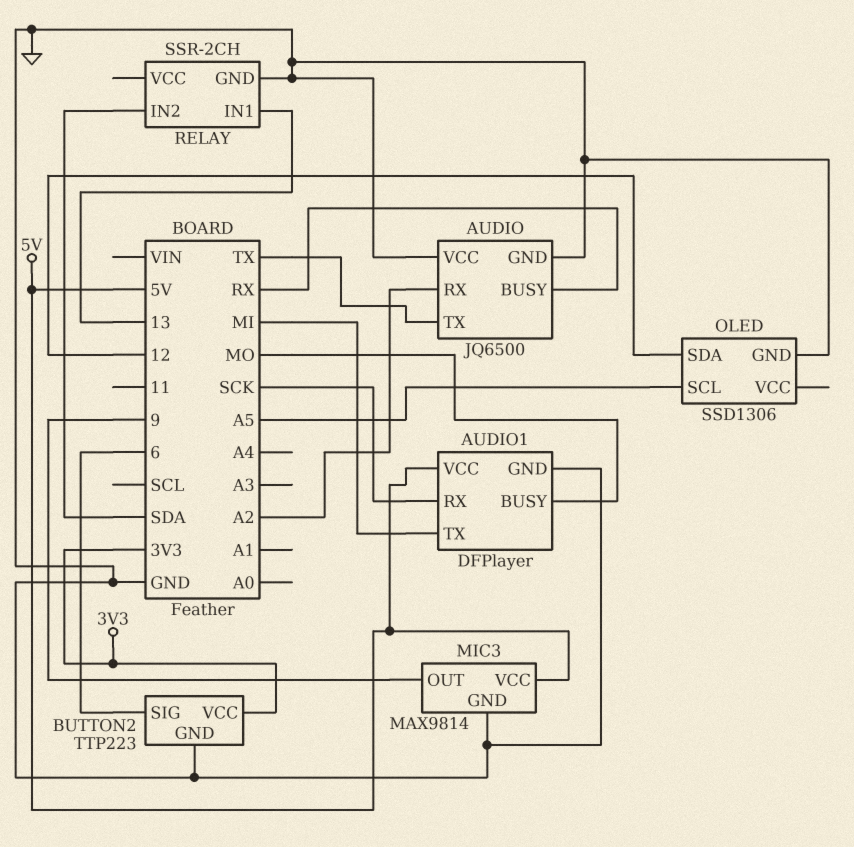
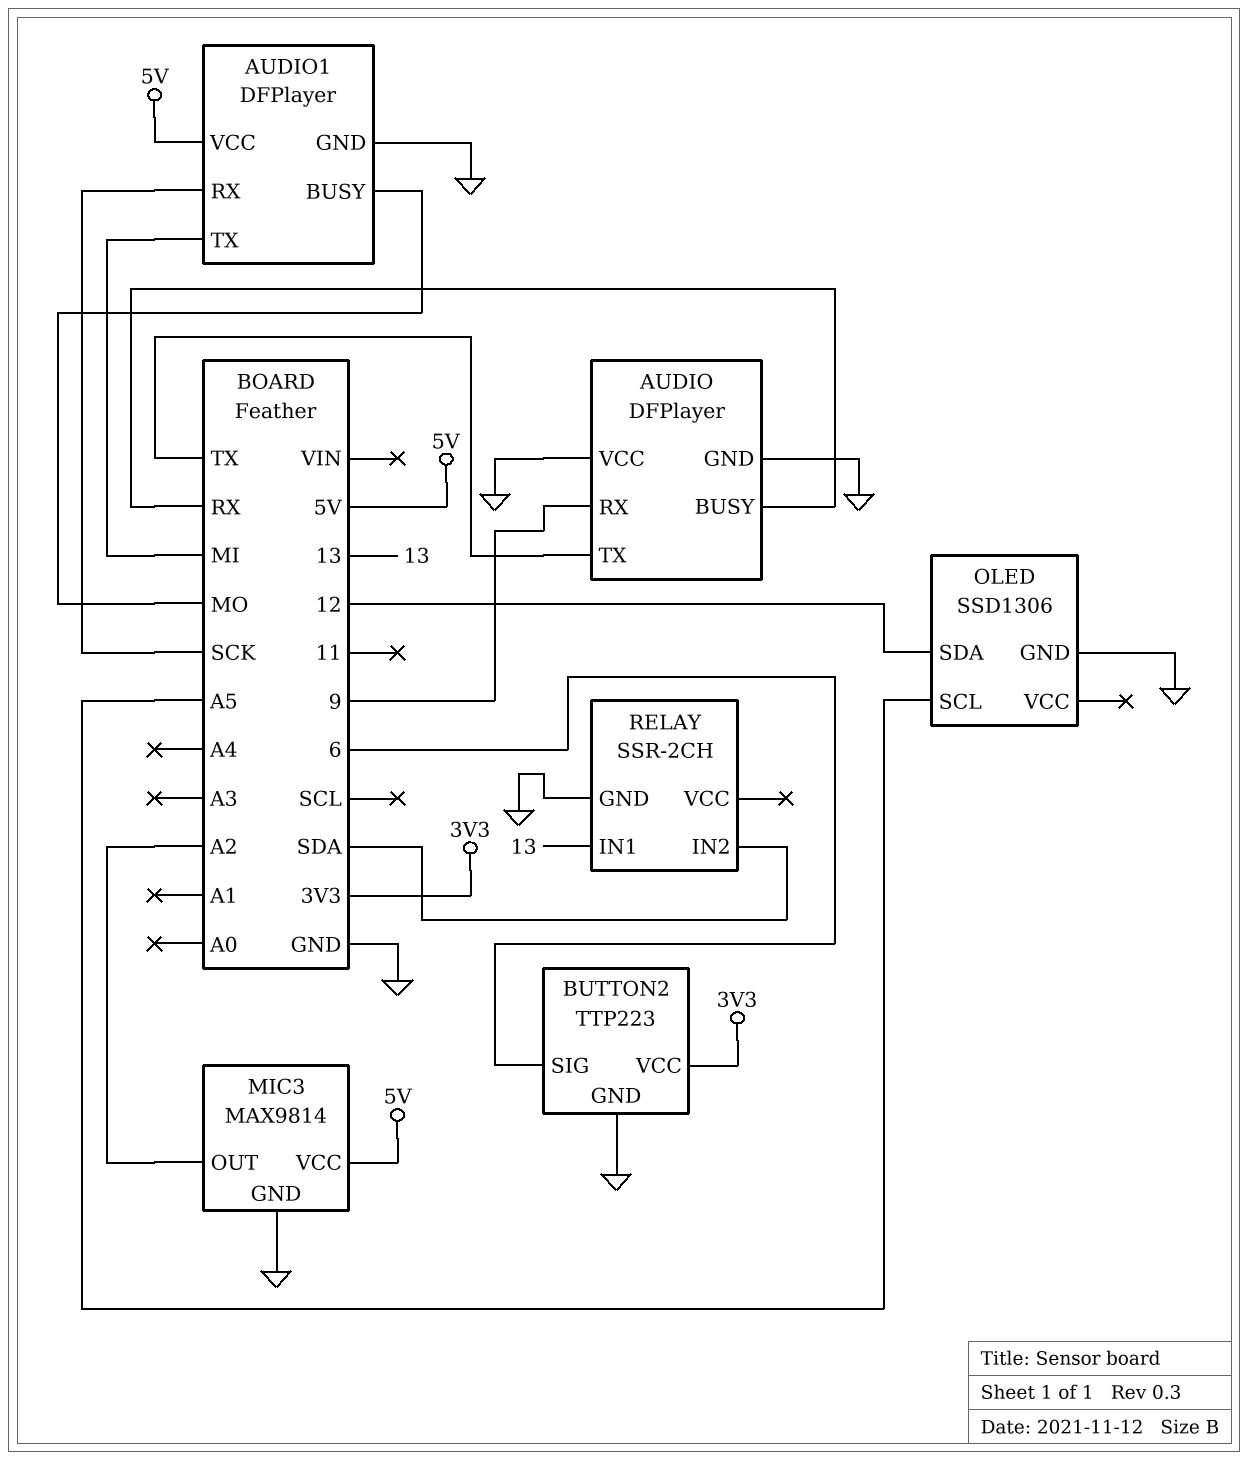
AUDIO: JQ6500 -> DFPlayer
AUDIO pin RX: A2 -> 9
MIC3 pin OUT: 9 -> A2

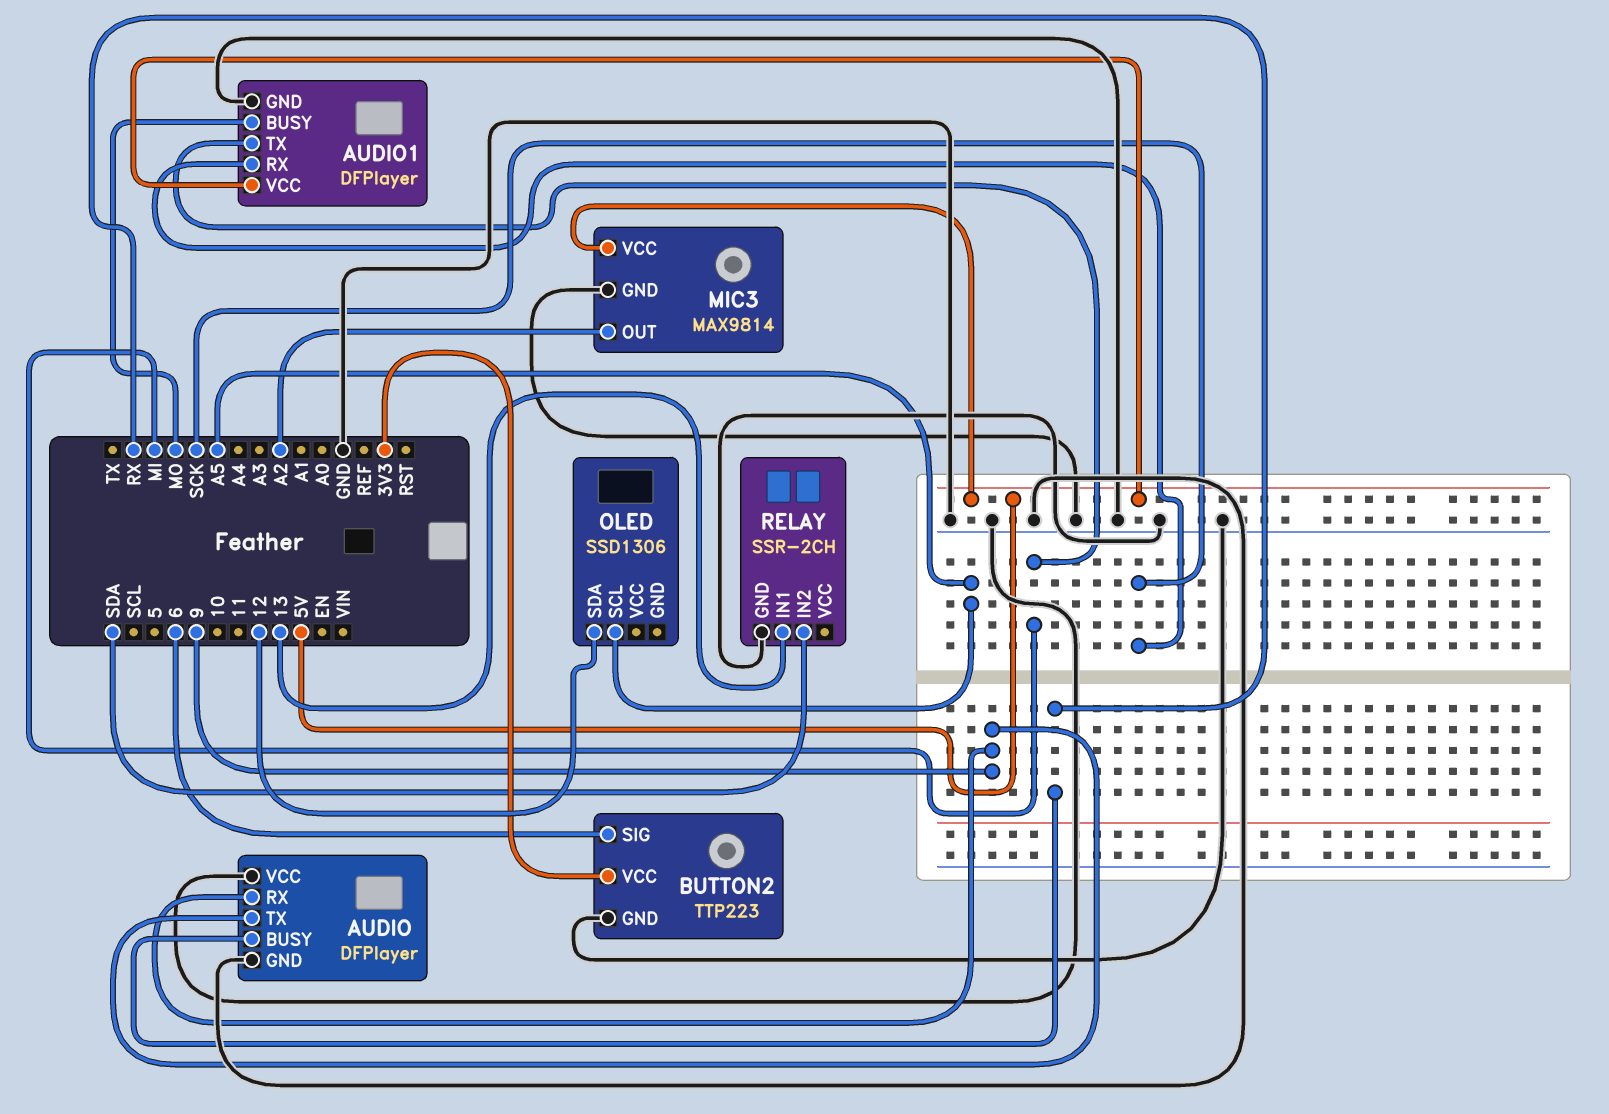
AUDIO pin TX: TX -> 9
OLED pin GND: GND -> none

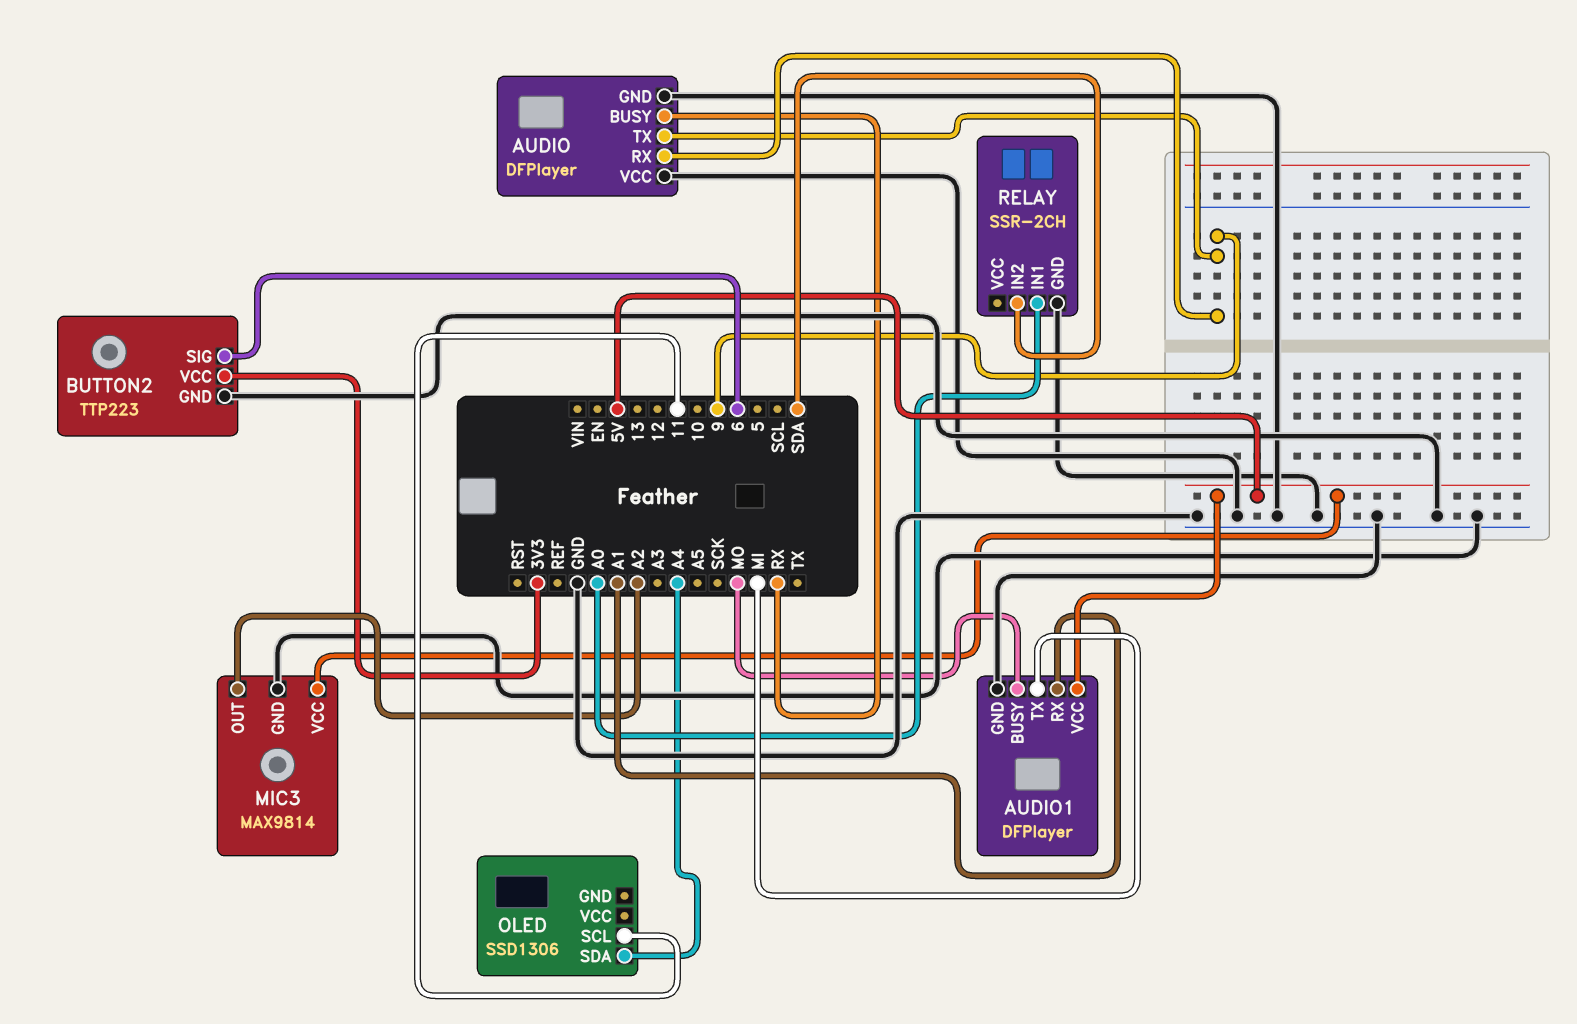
AUDIO1 pin RX: SCK -> A1
OLED pin SCL: A5 -> 11
OLED pin SDA: 12 -> A4
RELAY pin IN1: 13 -> A0

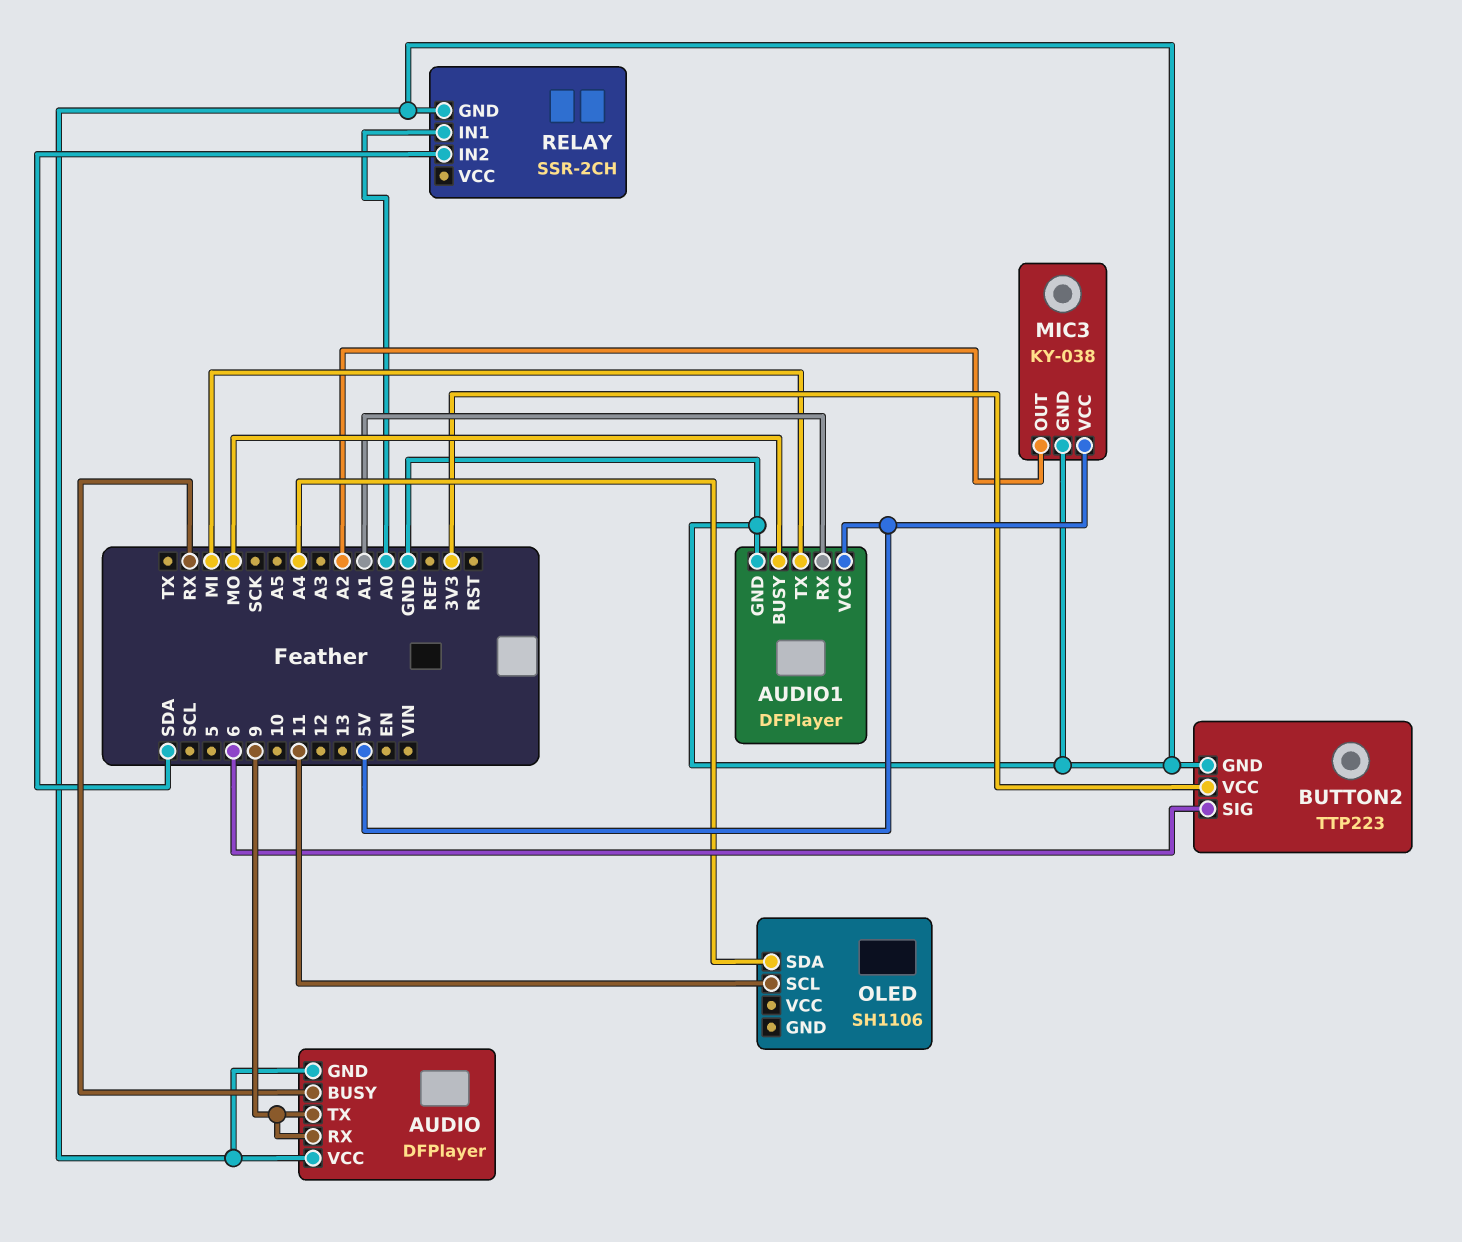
MIC3: MAX9814 -> KY-038
OLED: SSD1306 -> SH1106

